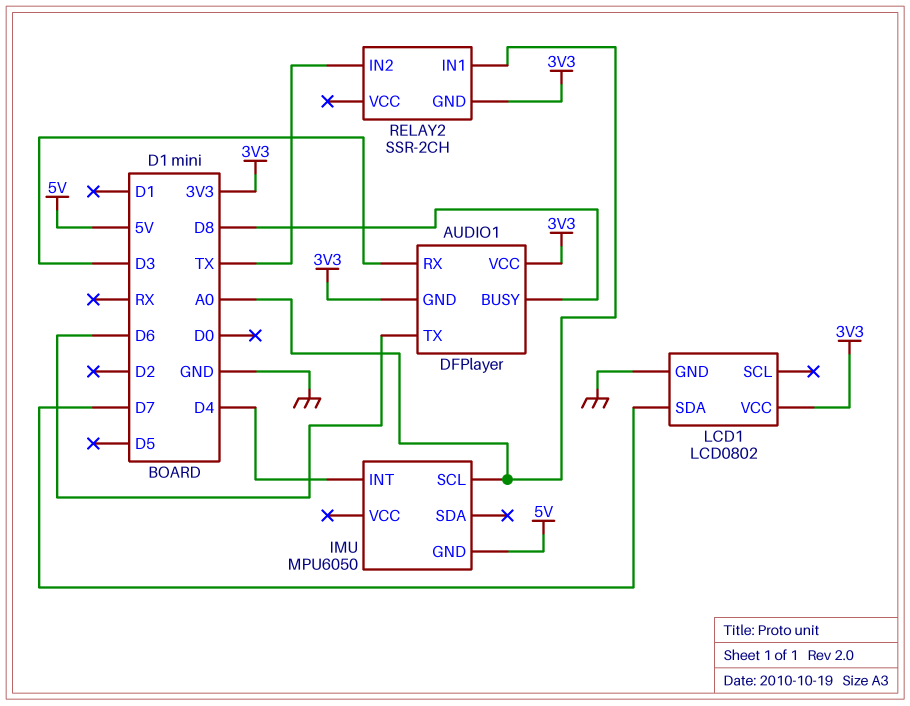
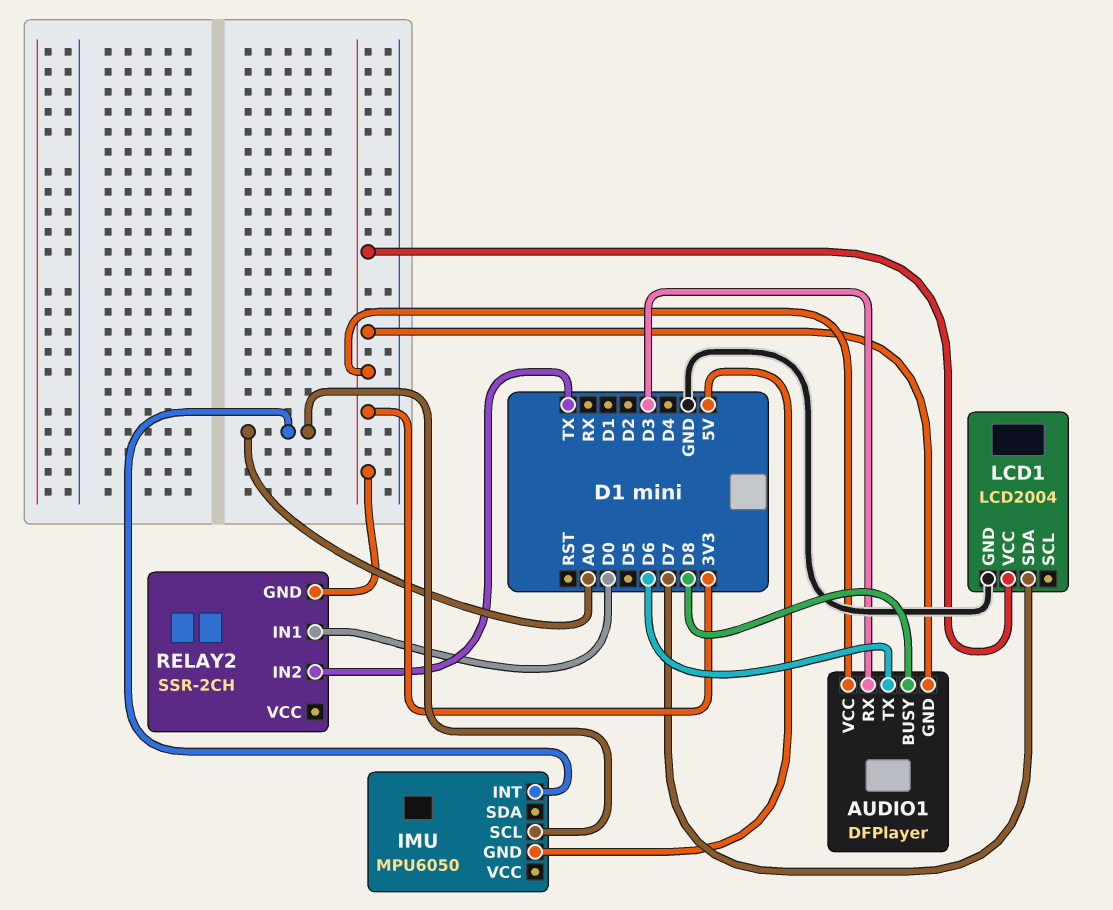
IMU pin INT: D4 -> A0
LCD1: LCD0802 -> LCD2004
RELAY2 pin IN1: A0 -> D0

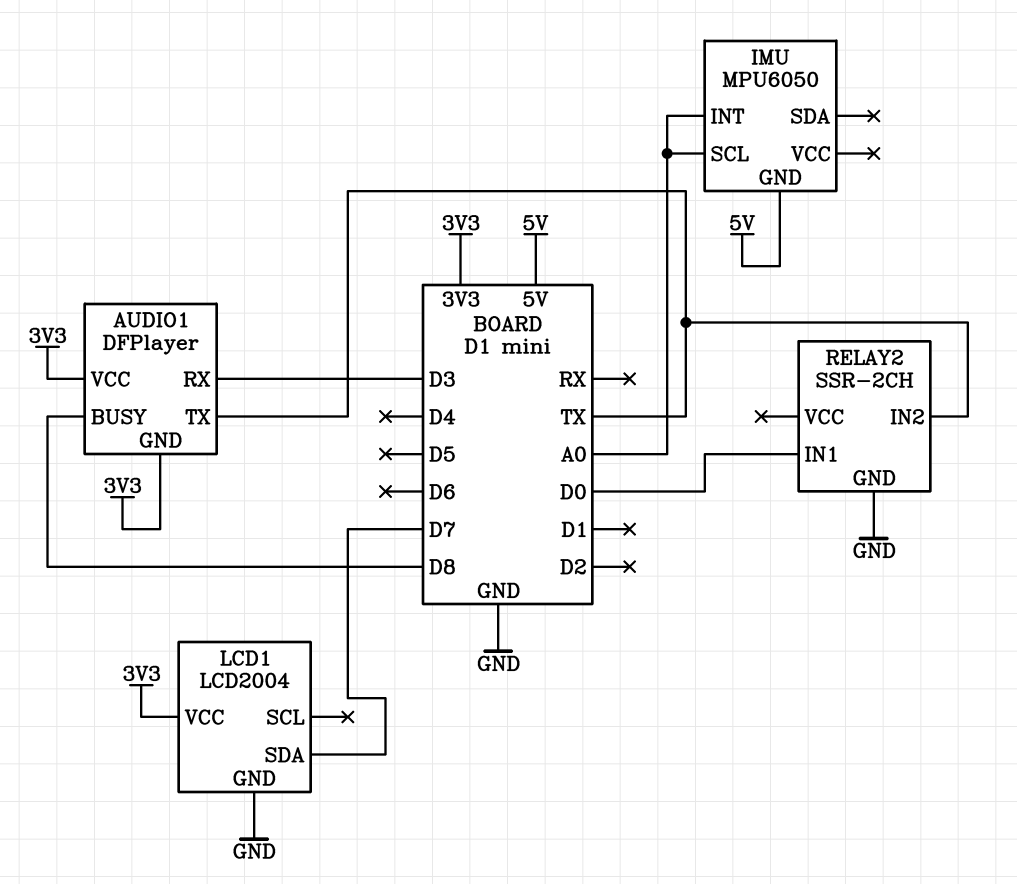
AUDIO1 pin TX: D6 -> TX
RELAY2 pin GND: 3V3 -> GND

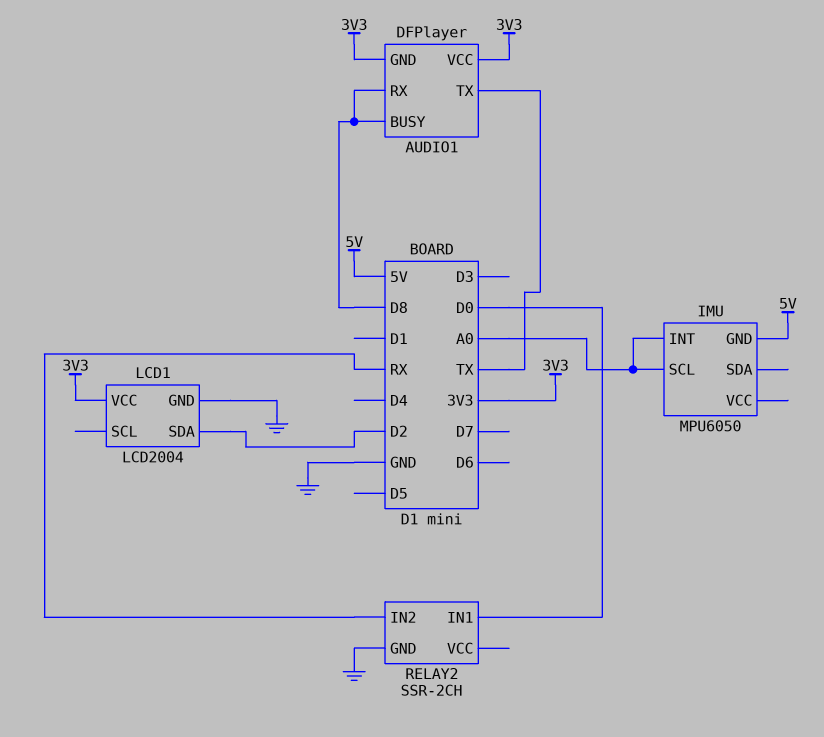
AUDIO1 pin RX: D3 -> D8
LCD1 pin SDA: D7 -> D2
RELAY2 pin IN2: TX -> RX

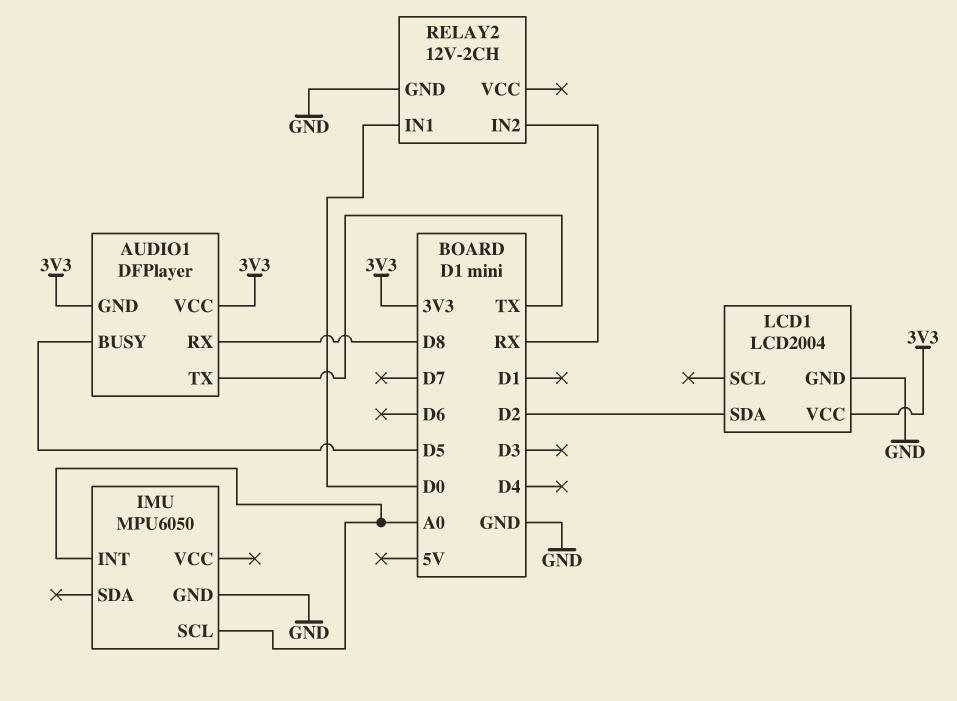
AUDIO1 pin BUSY: D8 -> D5
IMU pin GND: 5V -> GND
RELAY2: SSR-2CH -> 12V-2CH

